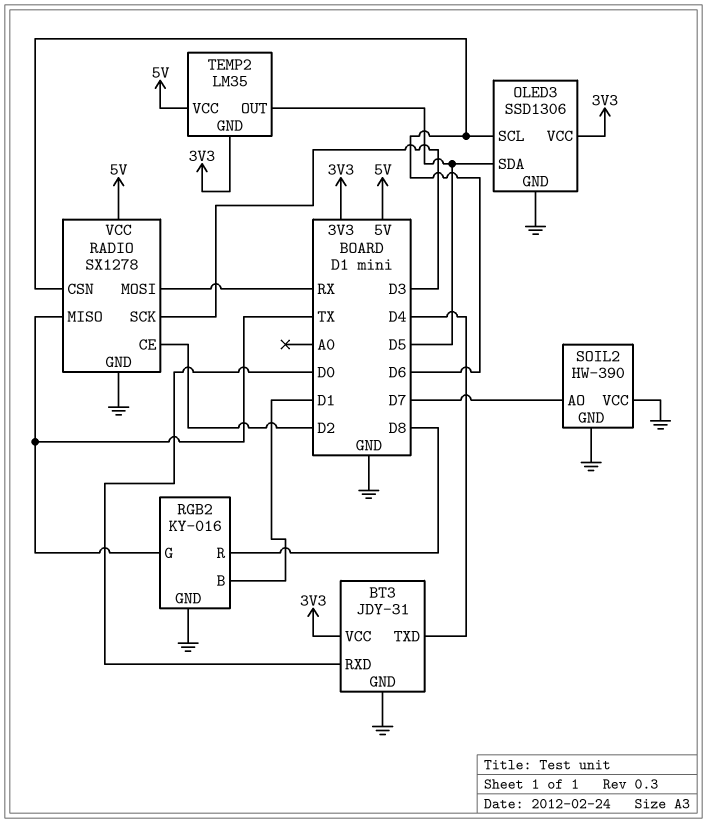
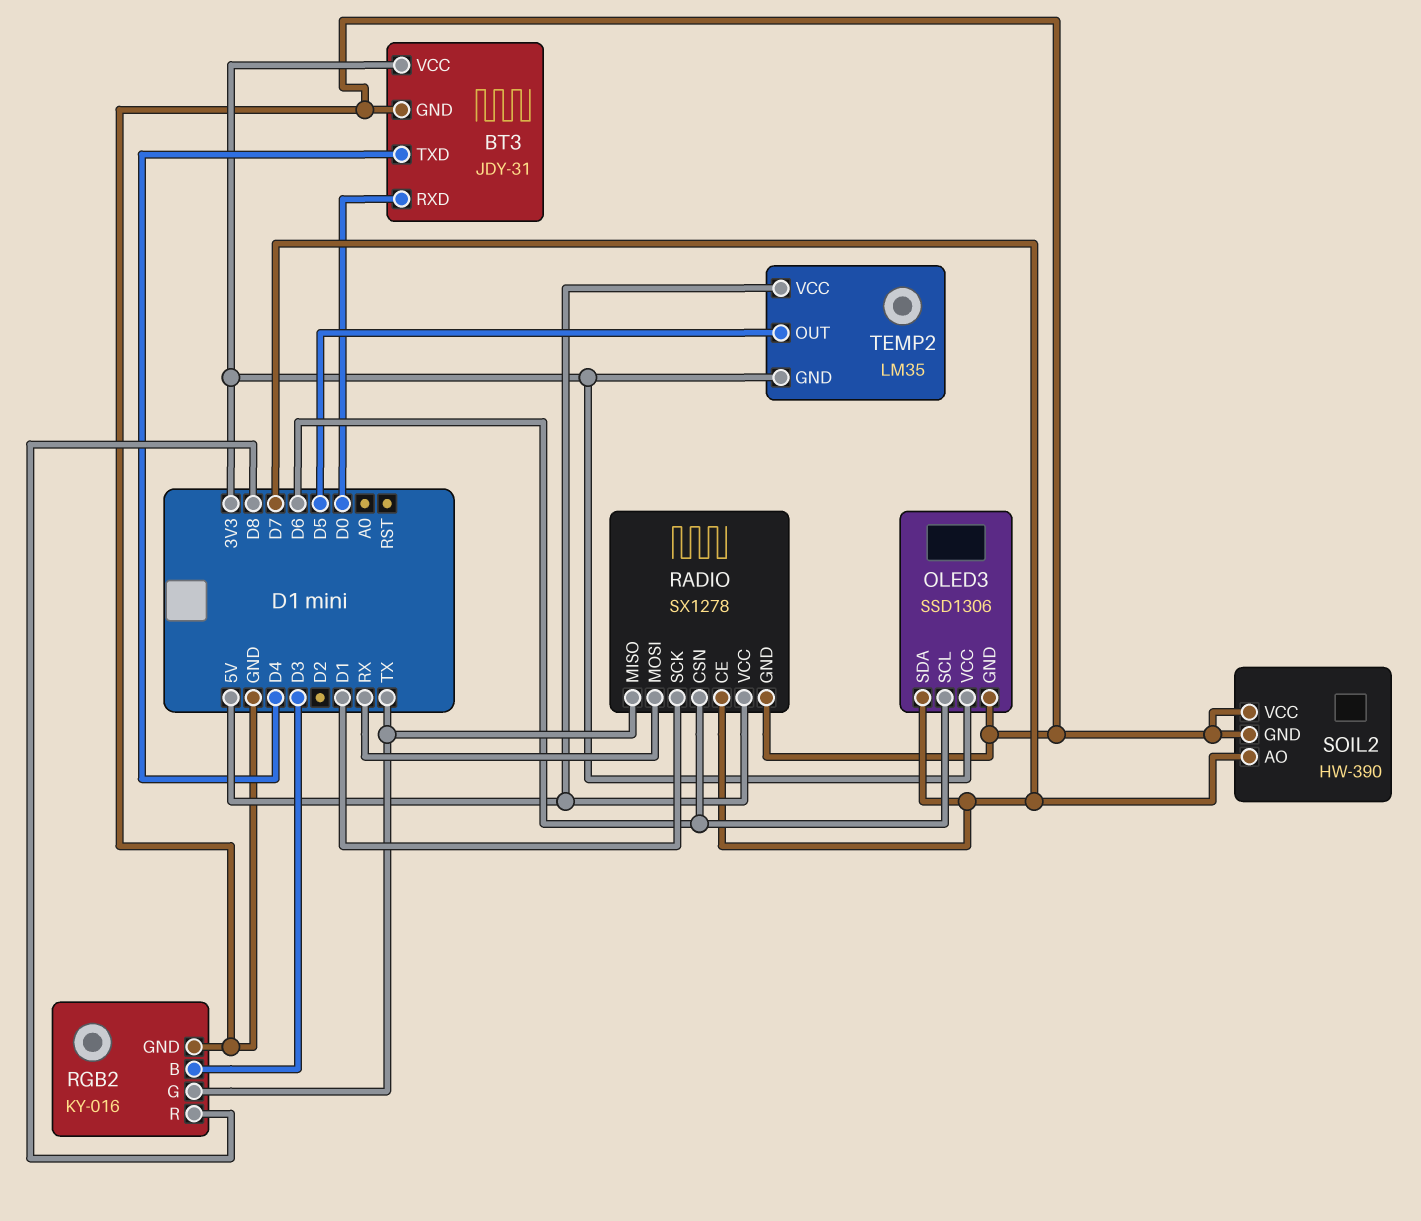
OLED3 pin SDA: D5 -> D7
RADIO pin CE: D2 -> D7
RADIO pin SCK: D3 -> D1
RGB2 pin B: D1 -> D3

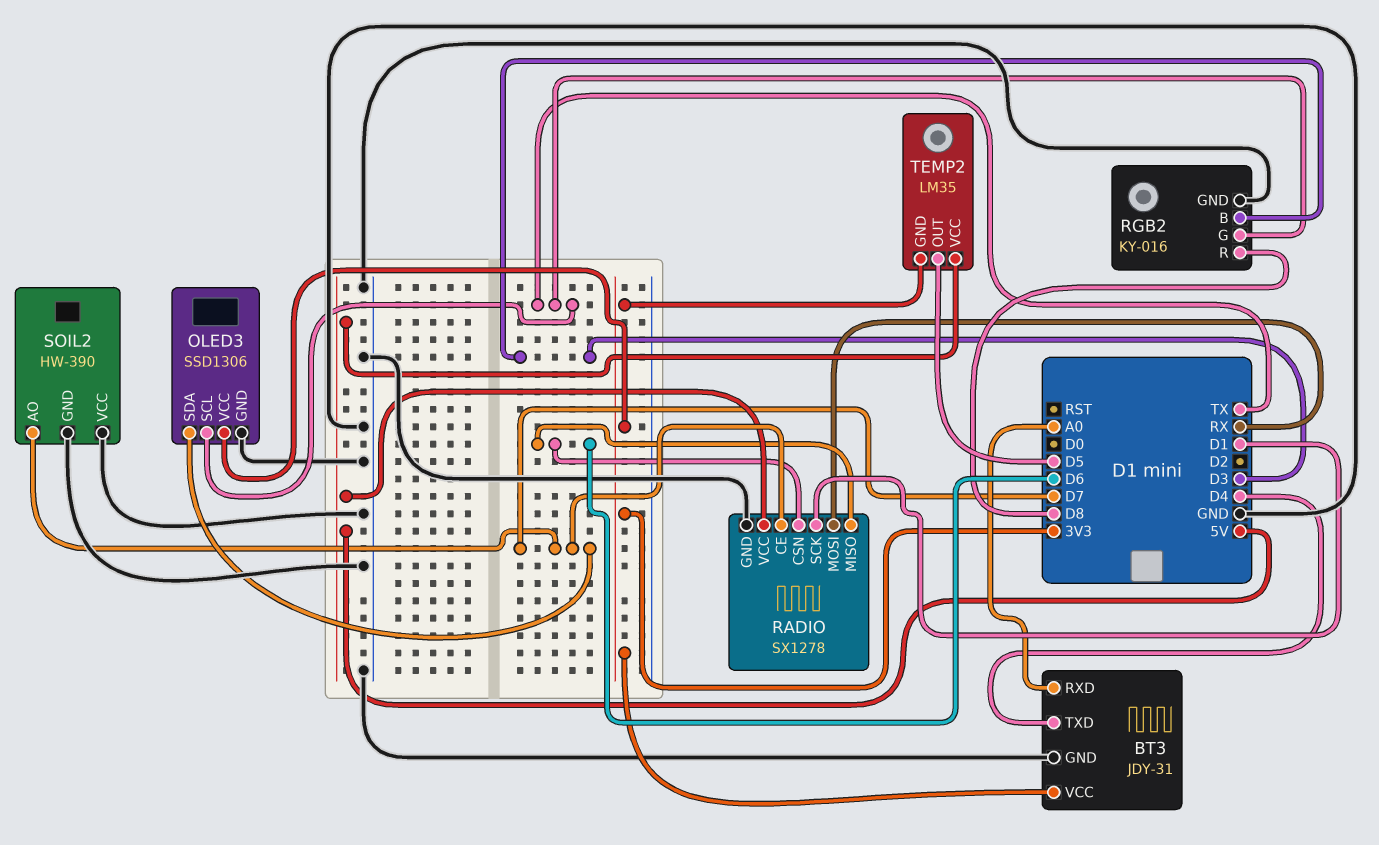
BT3 pin RXD: D0 -> A0
OLED3 pin SCL: D6 -> TX
RADIO pin MISO: TX -> D6

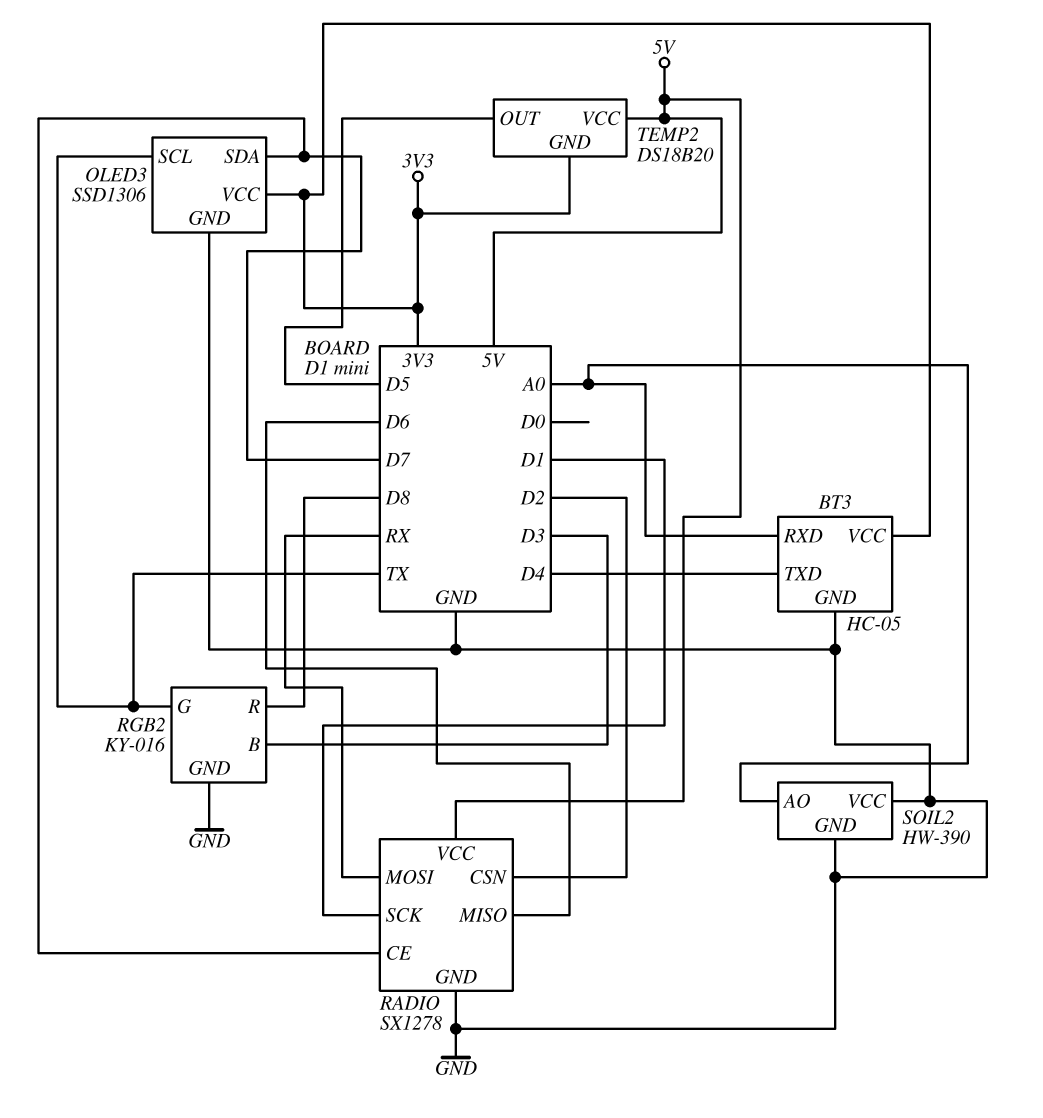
BT3: JDY-31 -> HC-05
RADIO pin CSN: D6 -> D2
SOIL2 pin AO: D7 -> A0
TEMP2: LM35 -> DS18B20

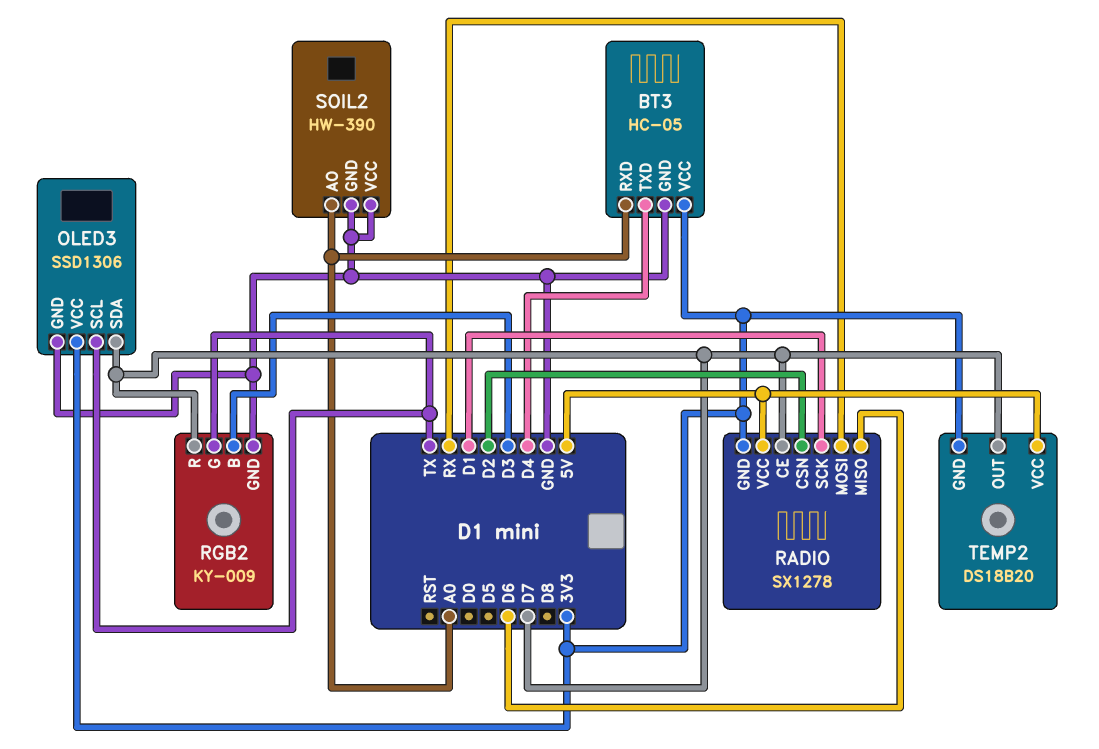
RADIO pin GND: GND -> 3V3
RGB2: KY-016 -> KY-009
RGB2 pin R: D8 -> D7
TEMP2 pin OUT: D5 -> D7

